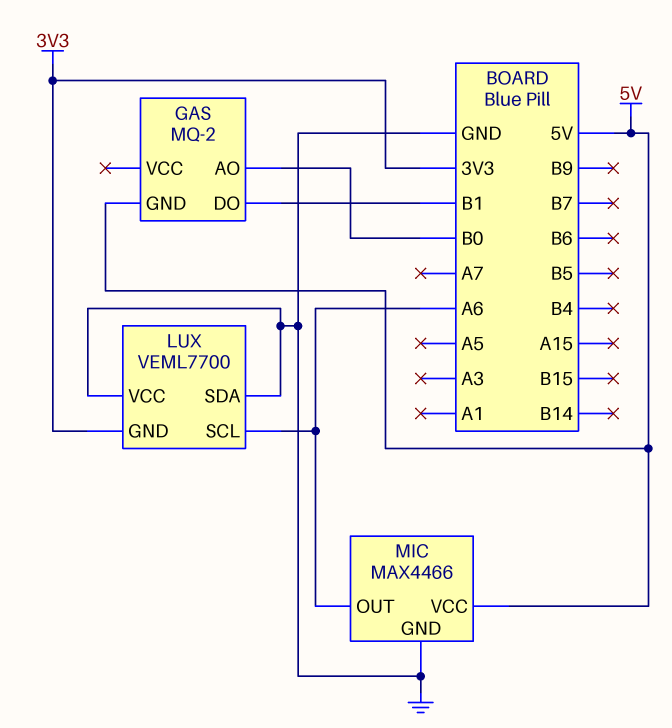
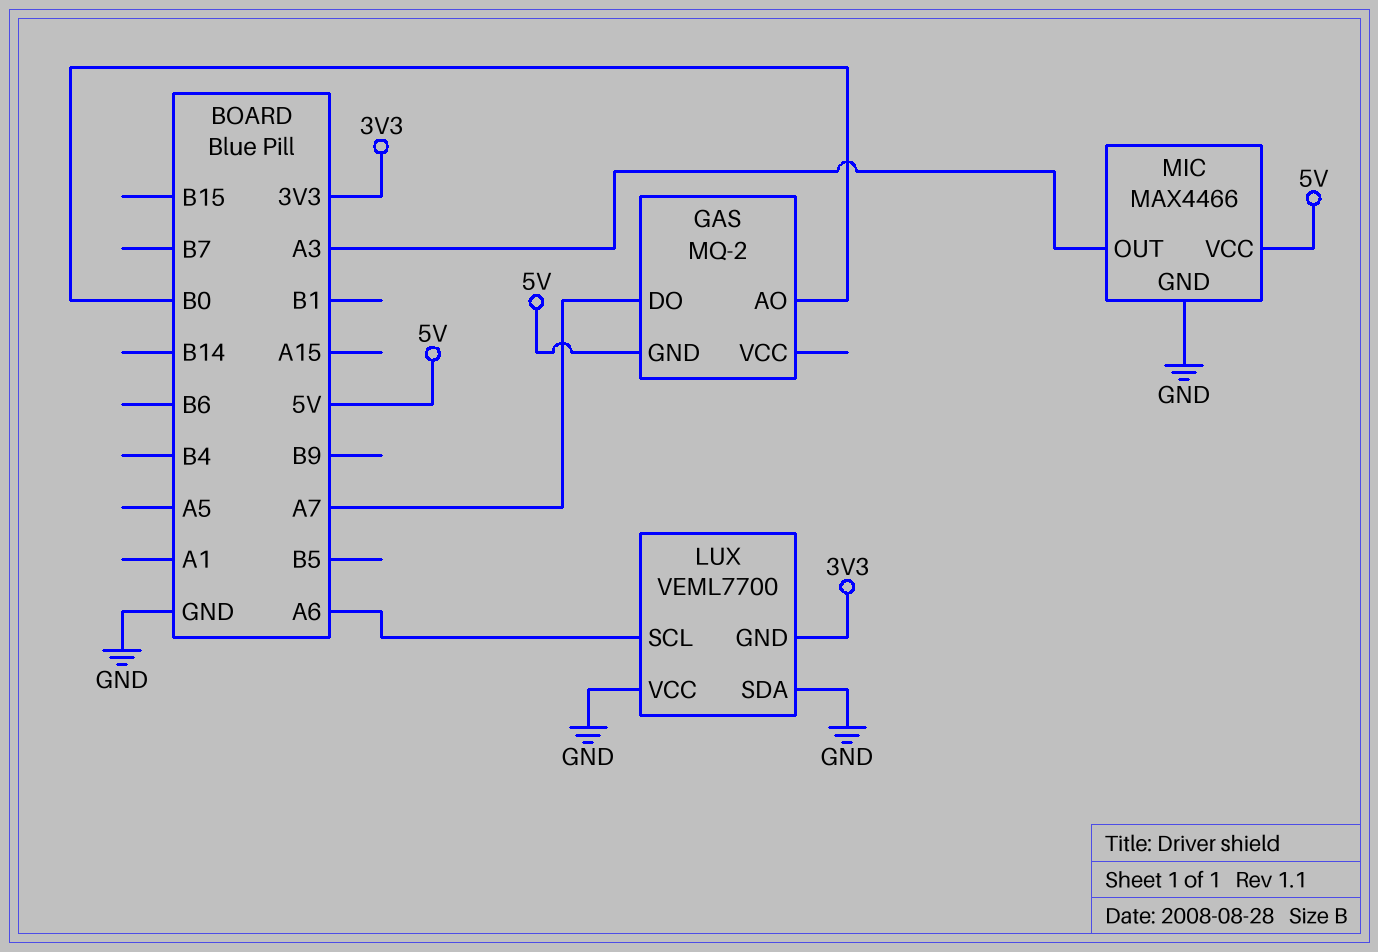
GAS pin DO: B1 -> A7
MIC pin OUT: A6 -> A3

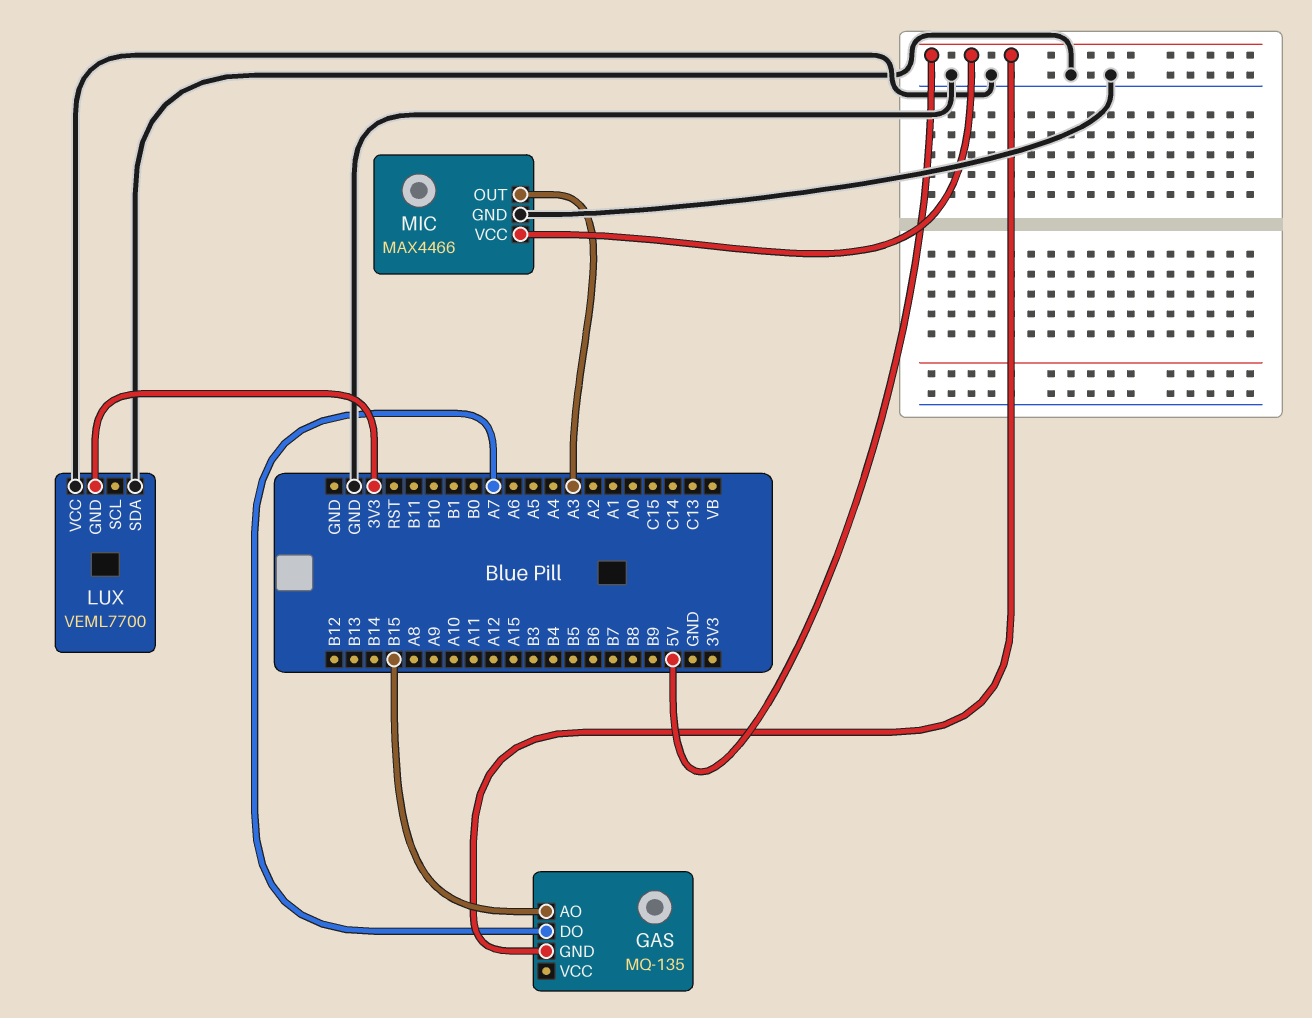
GAS: MQ-2 -> MQ-135
GAS pin AO: B0 -> B15
LUX pin SCL: A6 -> none

